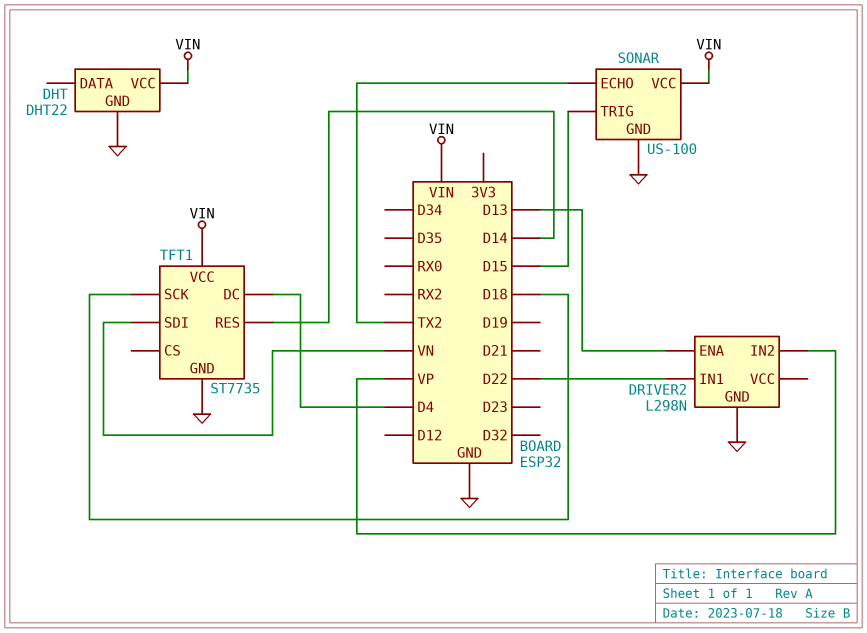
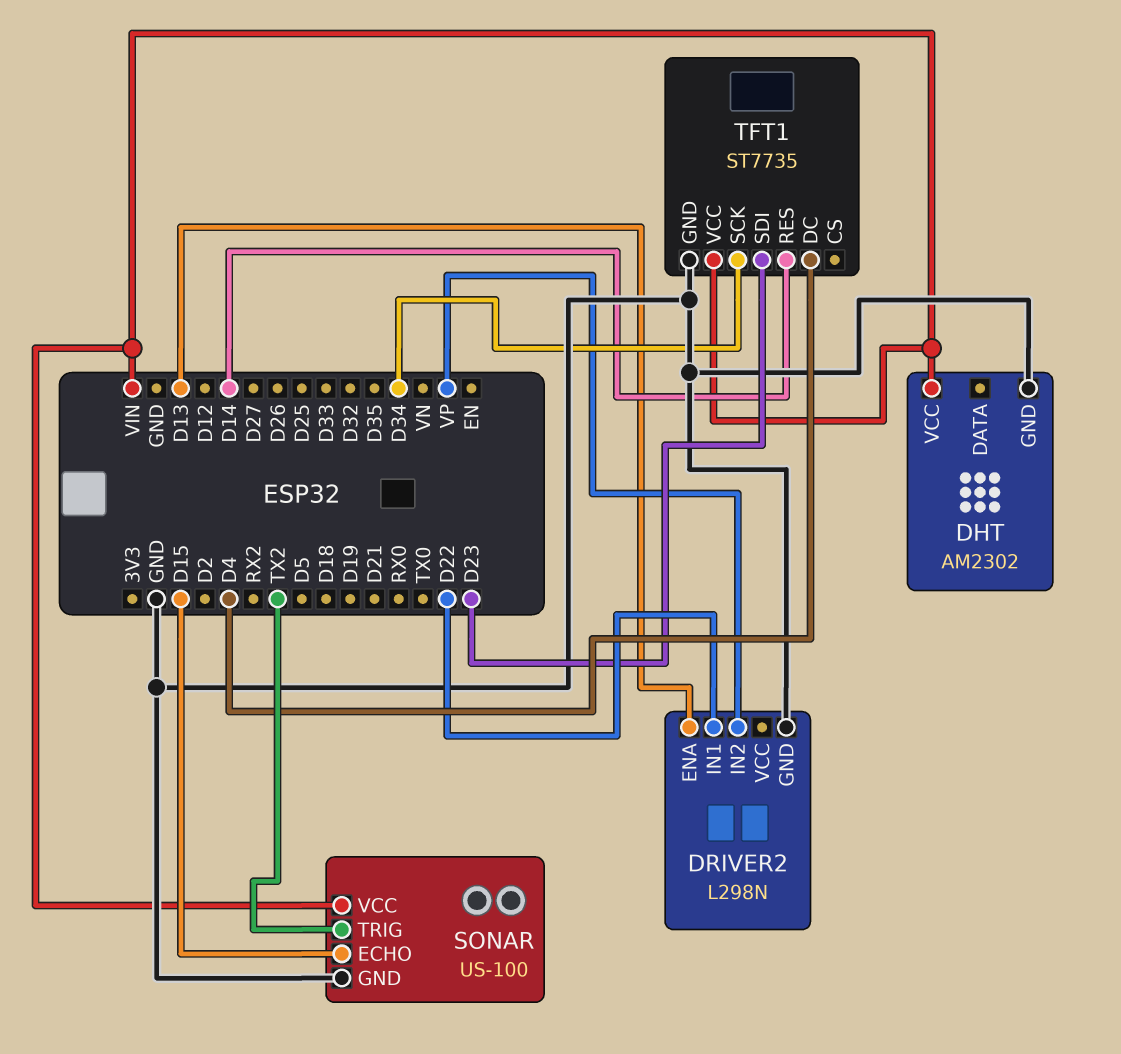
DHT: DHT22 -> AM2302
SONAR pin ECHO: TX2 -> D15
SONAR pin TRIG: D15 -> TX2
TFT1 pin SCK: D18 -> D34
TFT1 pin SDI: VN -> D23

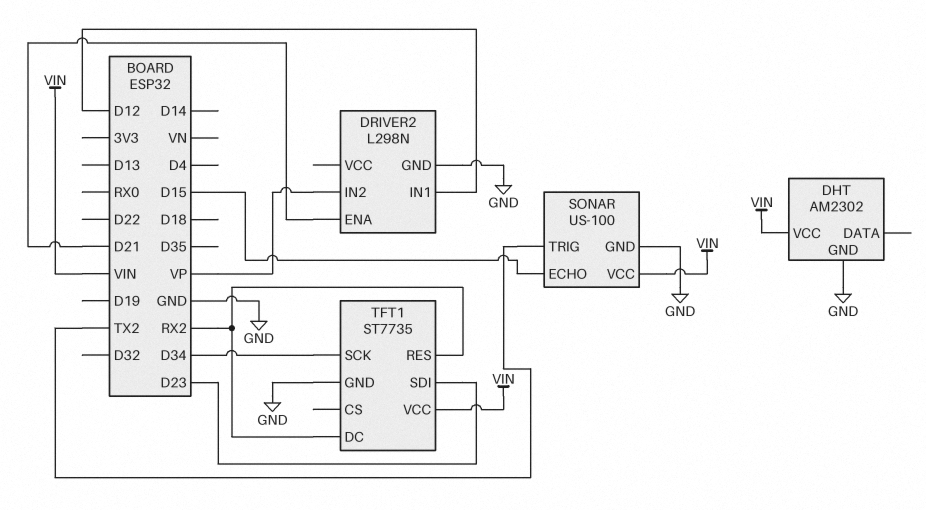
DRIVER2 pin ENA: D13 -> D21
DRIVER2 pin IN1: D22 -> D12
TFT1 pin DC: D4 -> RX2
TFT1 pin RES: D14 -> RX2

